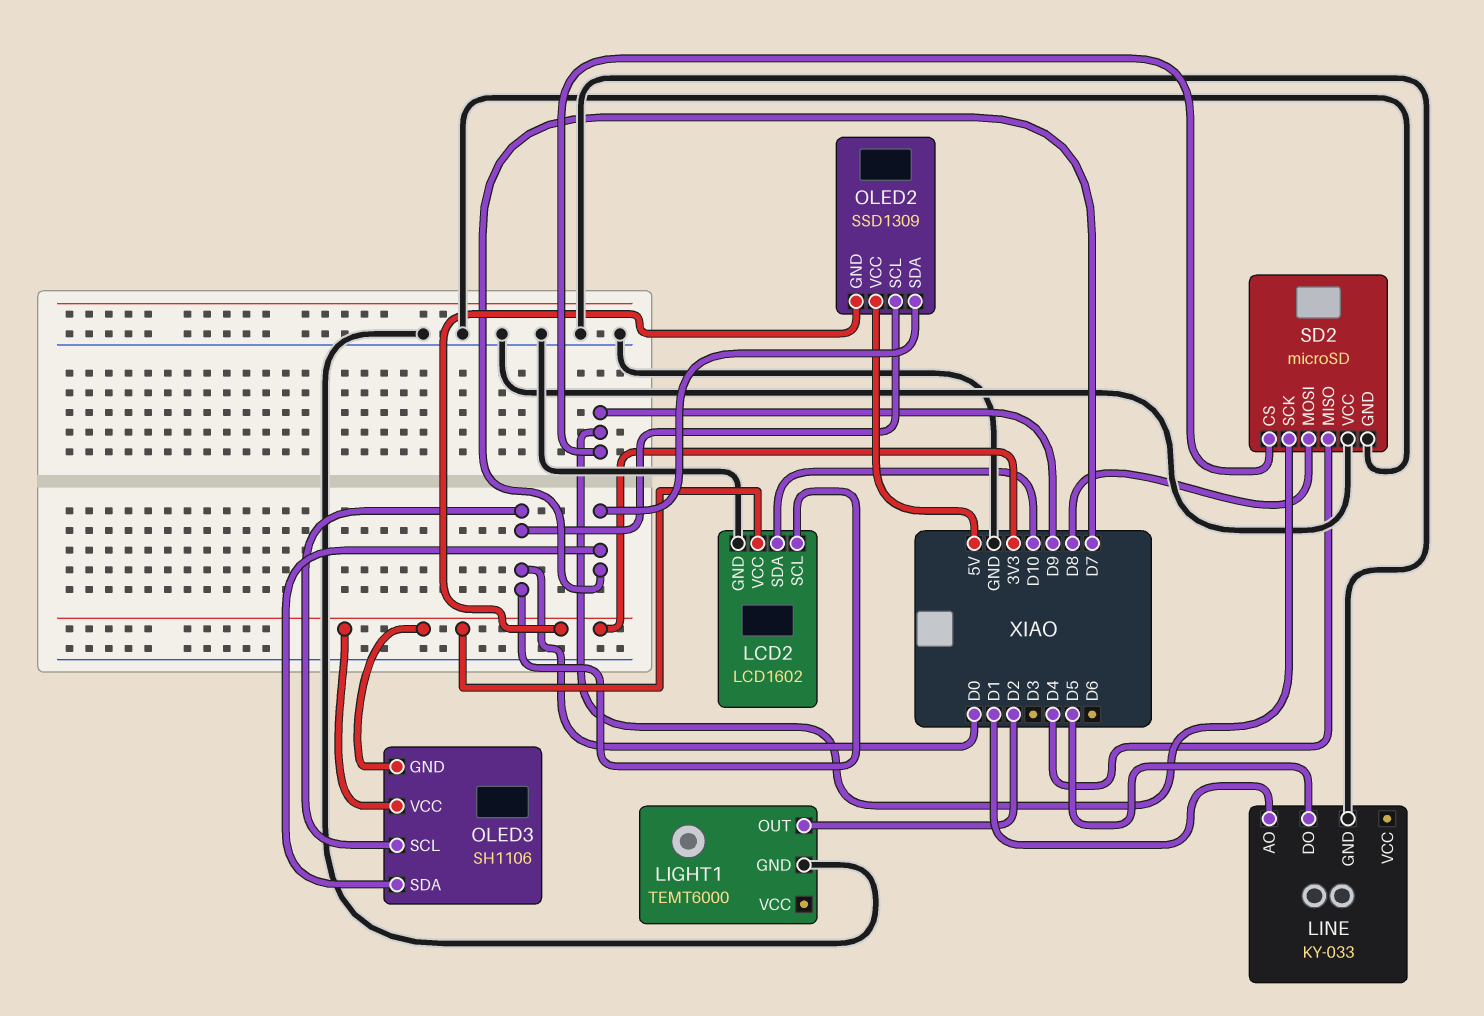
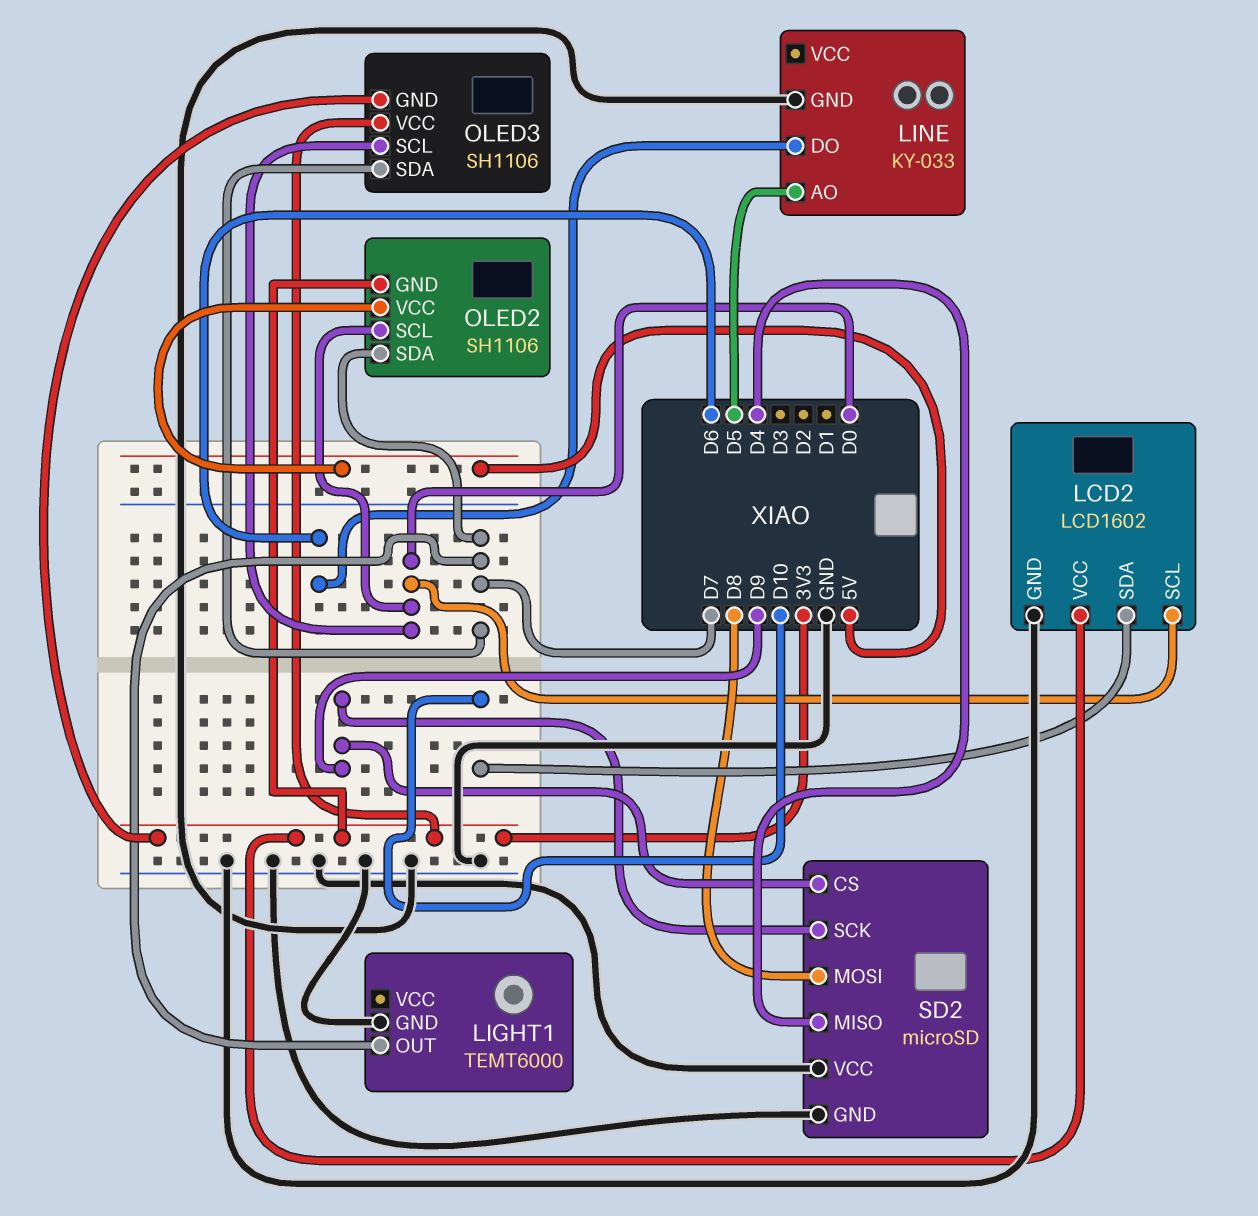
LIGHT1 pin OUT: D2 -> D7
LINE pin AO: D1 -> D5
LINE pin DO: D5 -> D6
OLED2: SSD1309 -> SH1106

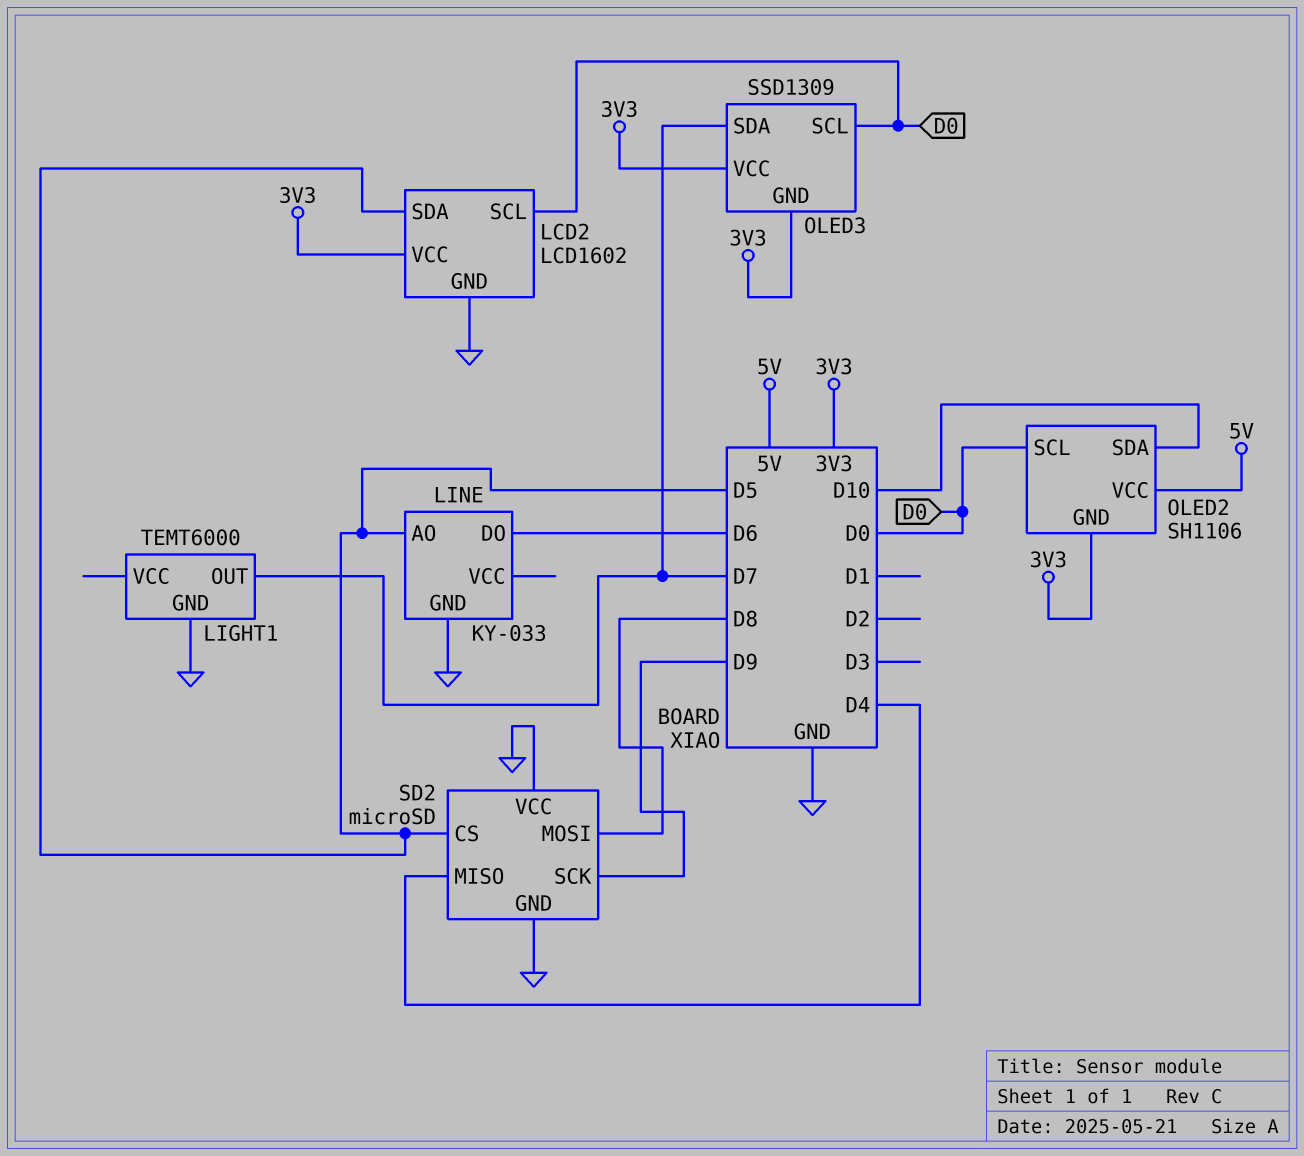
LCD2 pin SDA: D10 -> D5
OLED2 pin SDA: D7 -> D10
OLED3: SH1106 -> SSD1309
SD2 pin CS: D9 -> D5

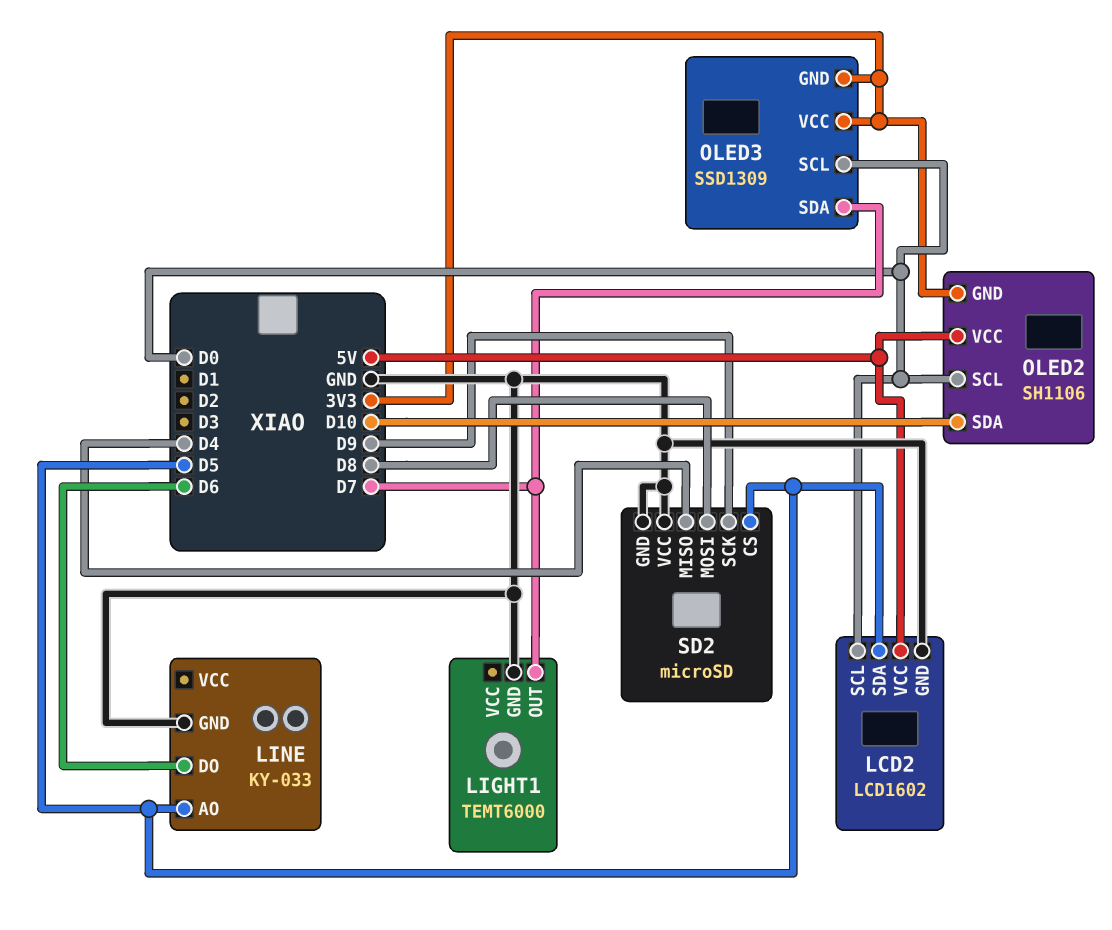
LCD2 pin VCC: 3V3 -> 5V

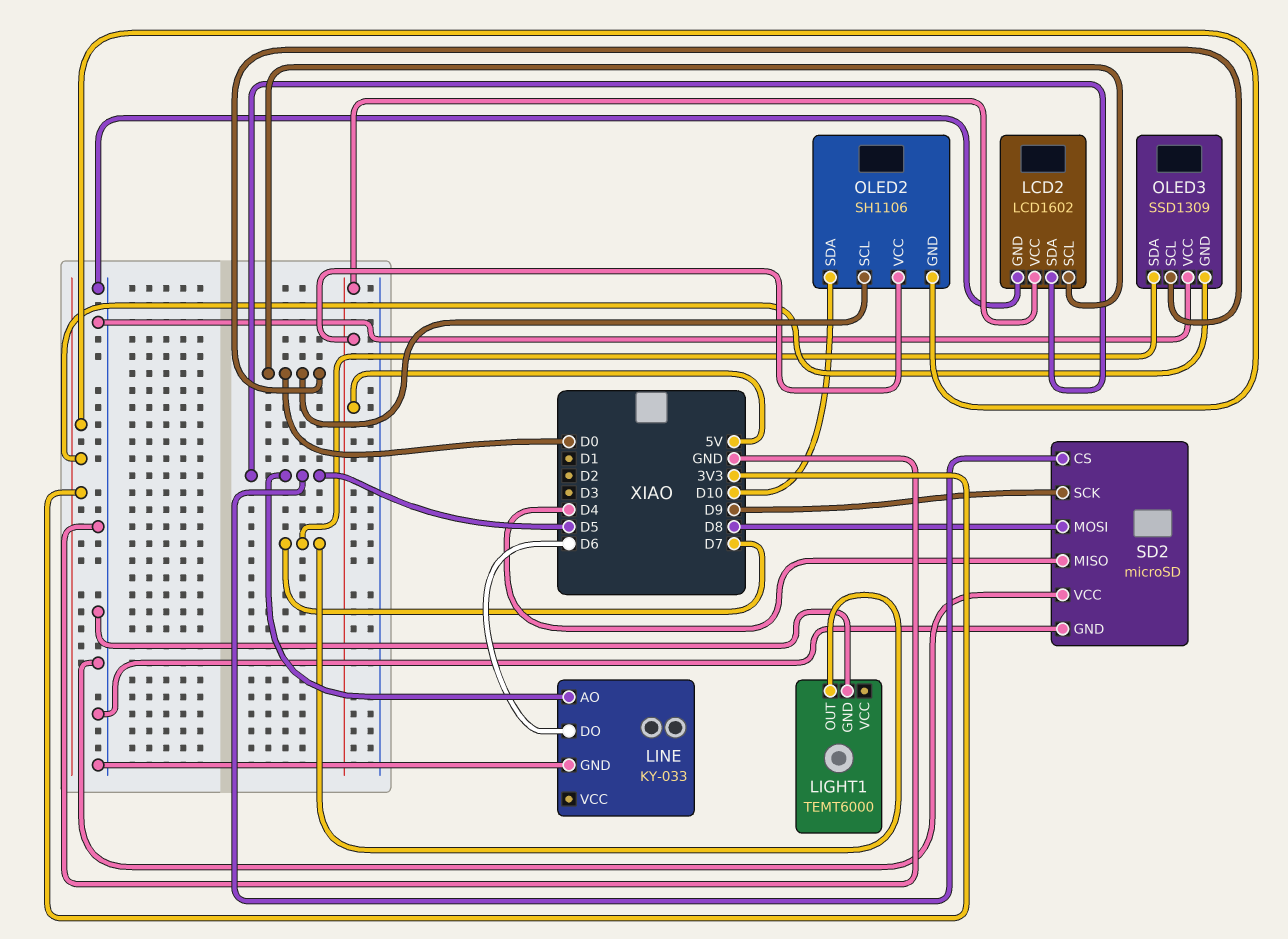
OLED3 pin VCC: 3V3 -> GND

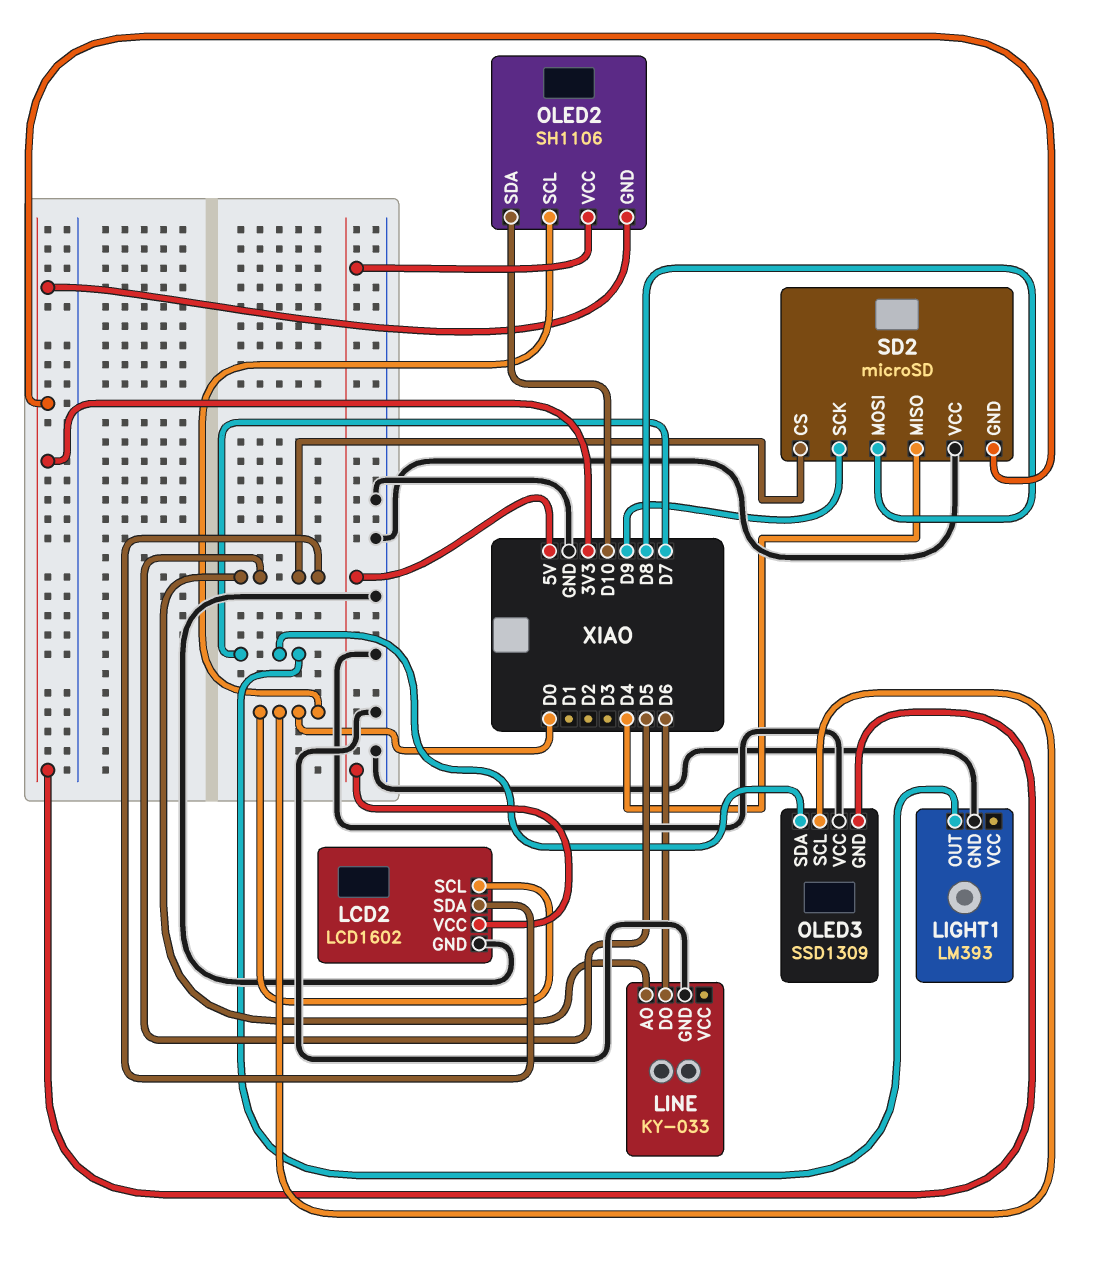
LIGHT1: TEMT6000 -> LM393
SD2 pin GND: GND -> 3V3

